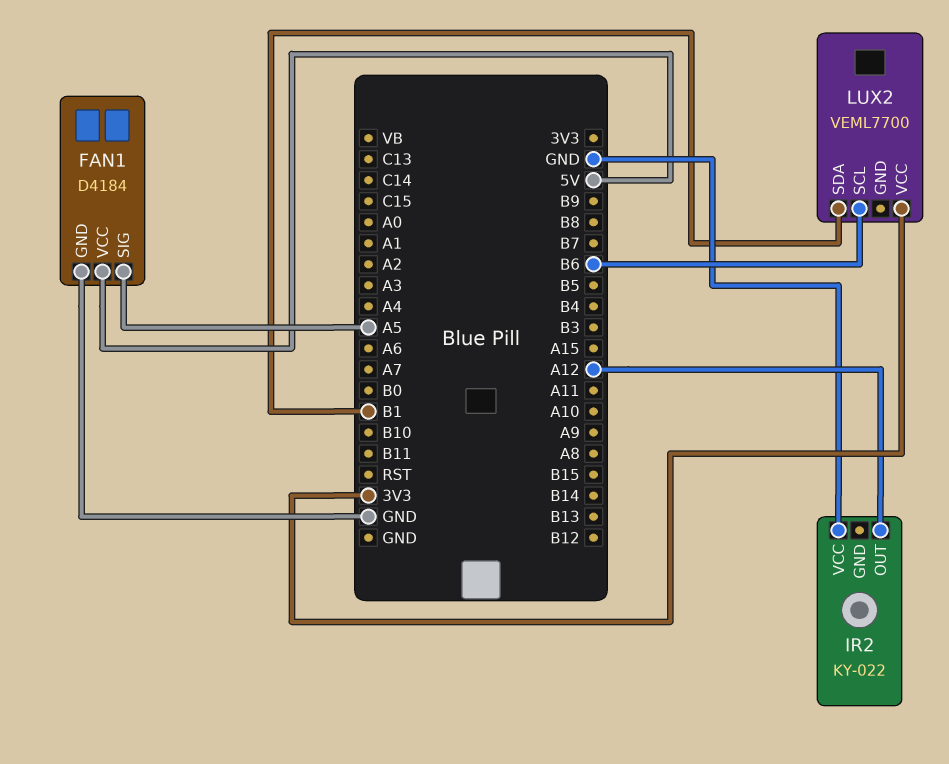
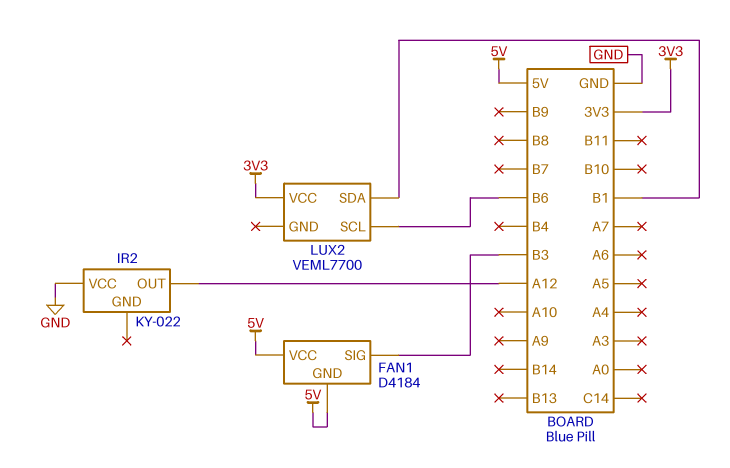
FAN1 pin GND: GND -> 5V
FAN1 pin SIG: A5 -> B3

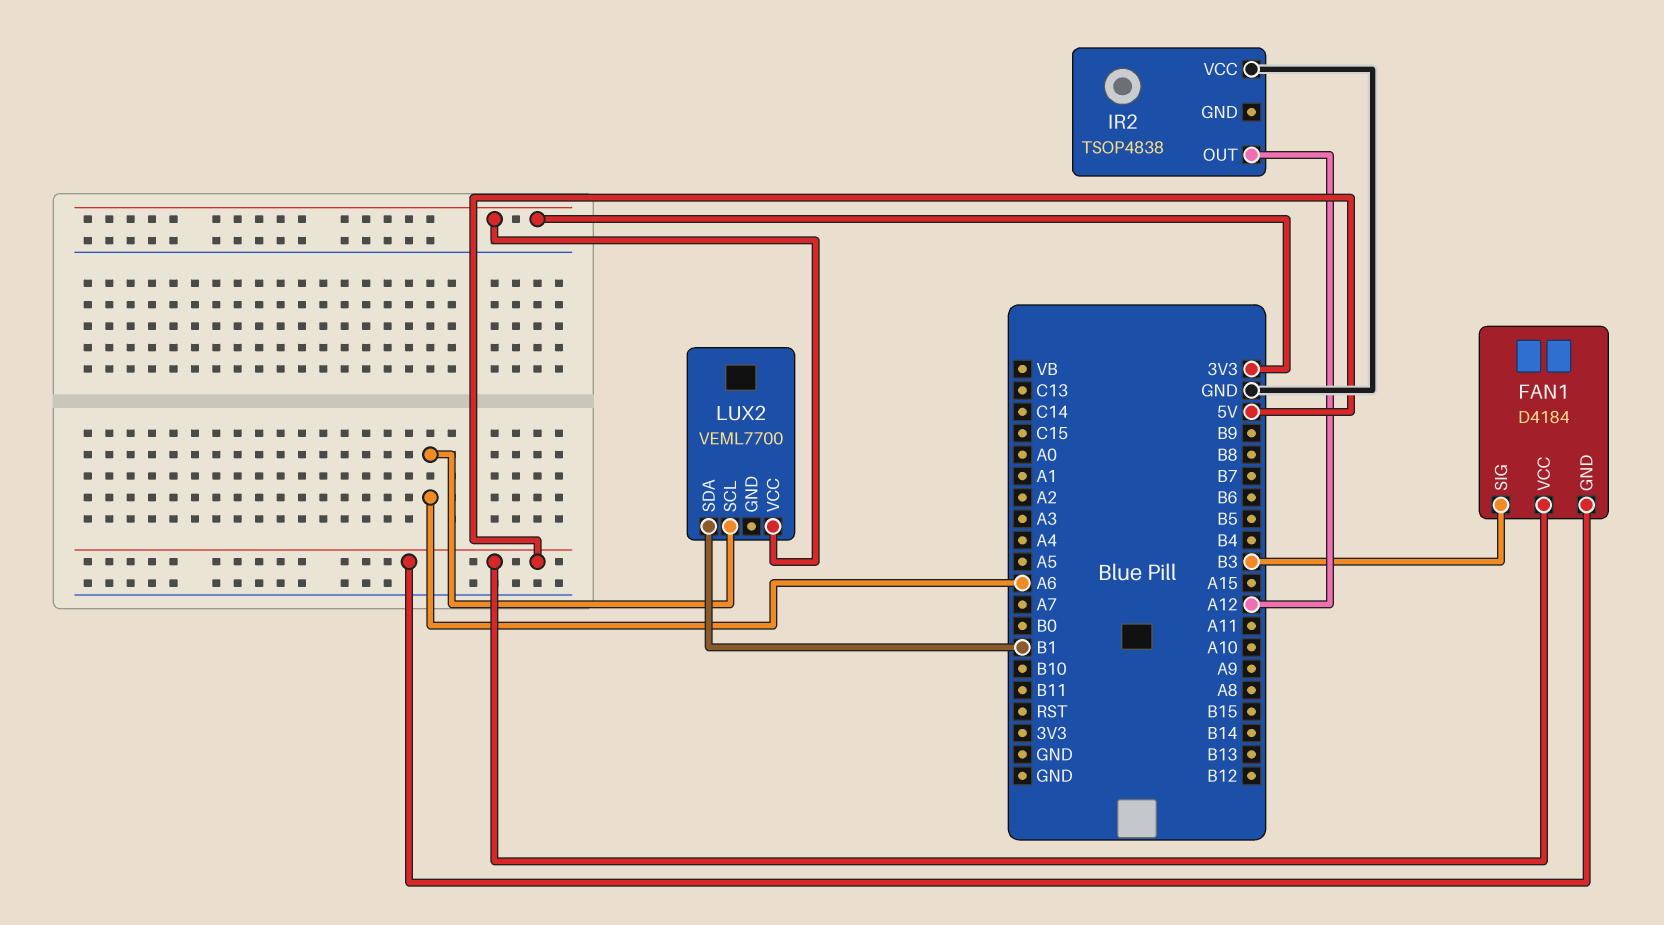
IR2: KY-022 -> TSOP4838
LUX2 pin SCL: B6 -> A6

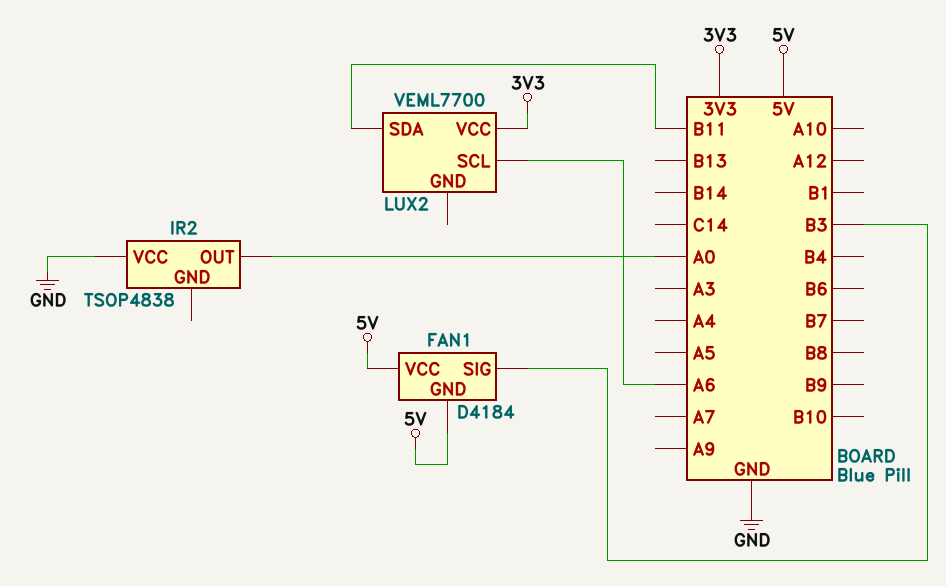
IR2 pin OUT: A12 -> A0
LUX2 pin SDA: B1 -> B11

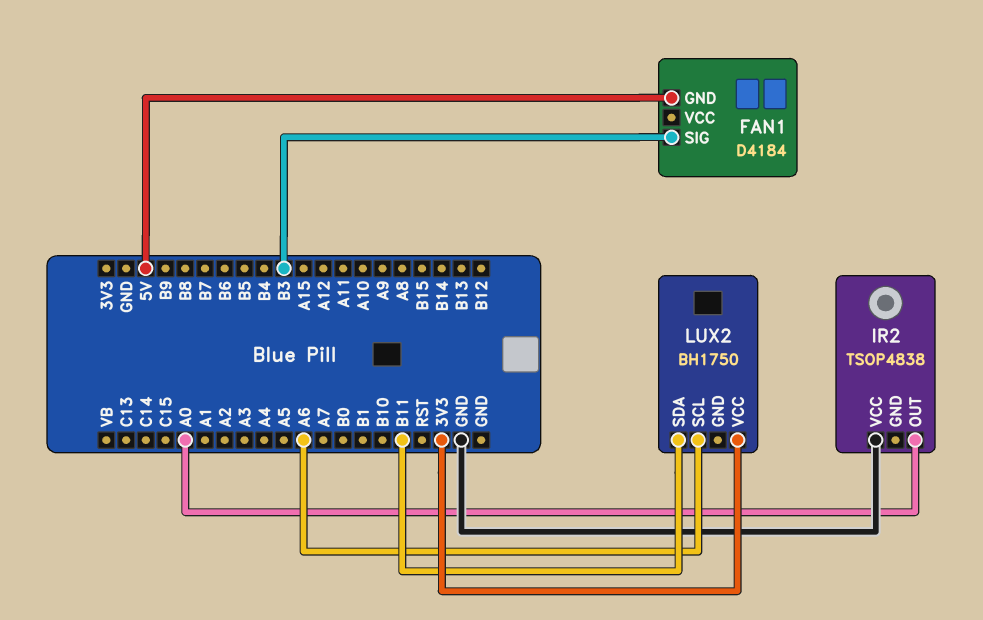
FAN1 pin VCC: 5V -> none
LUX2: VEML7700 -> BH1750

